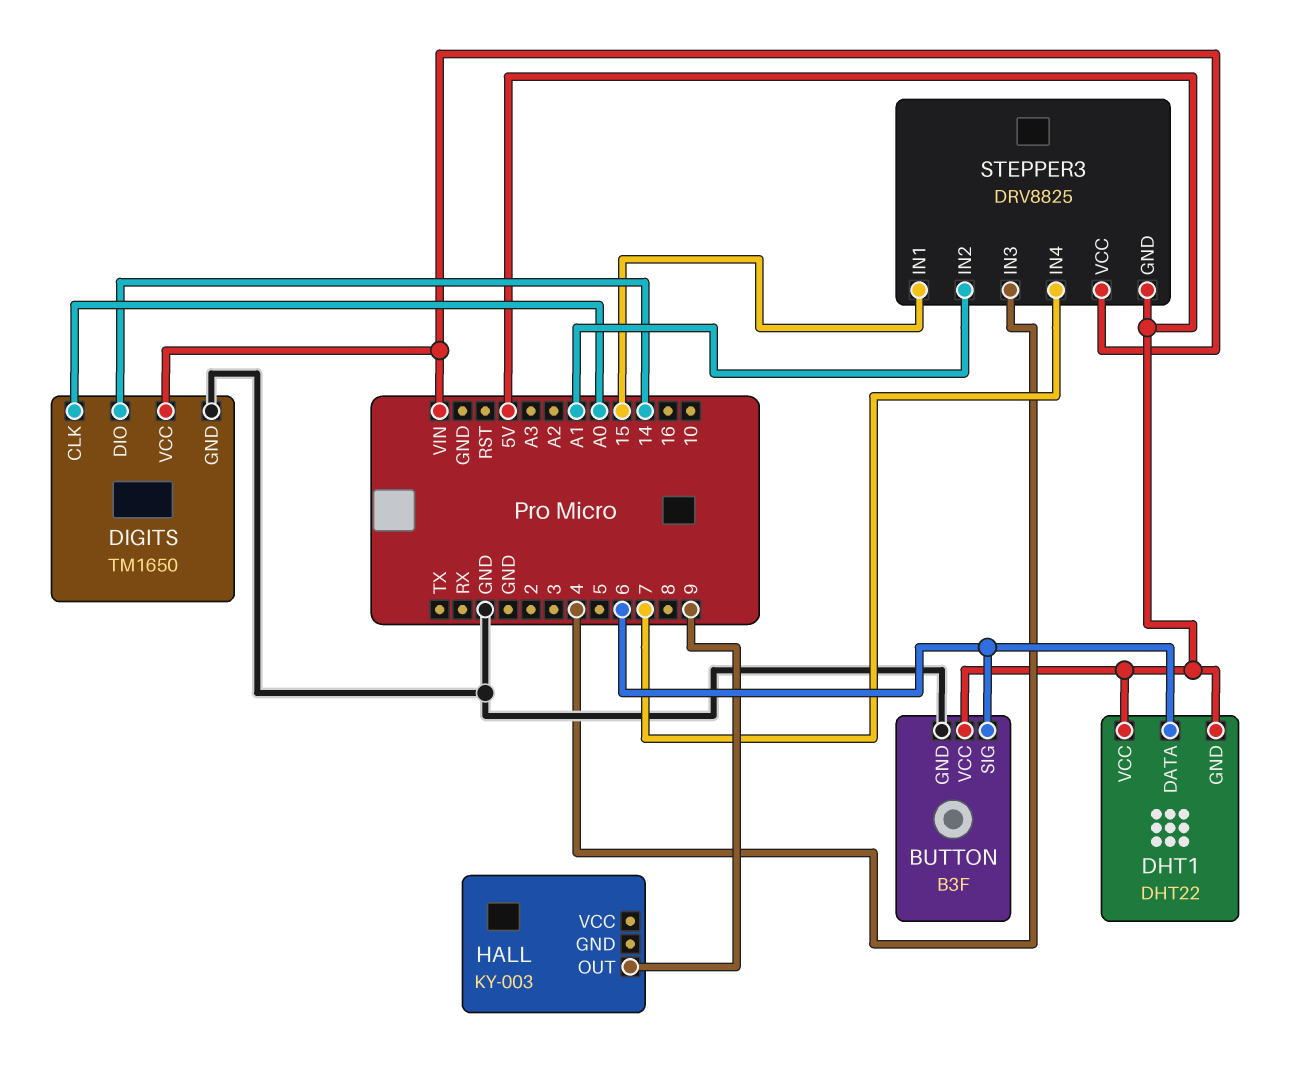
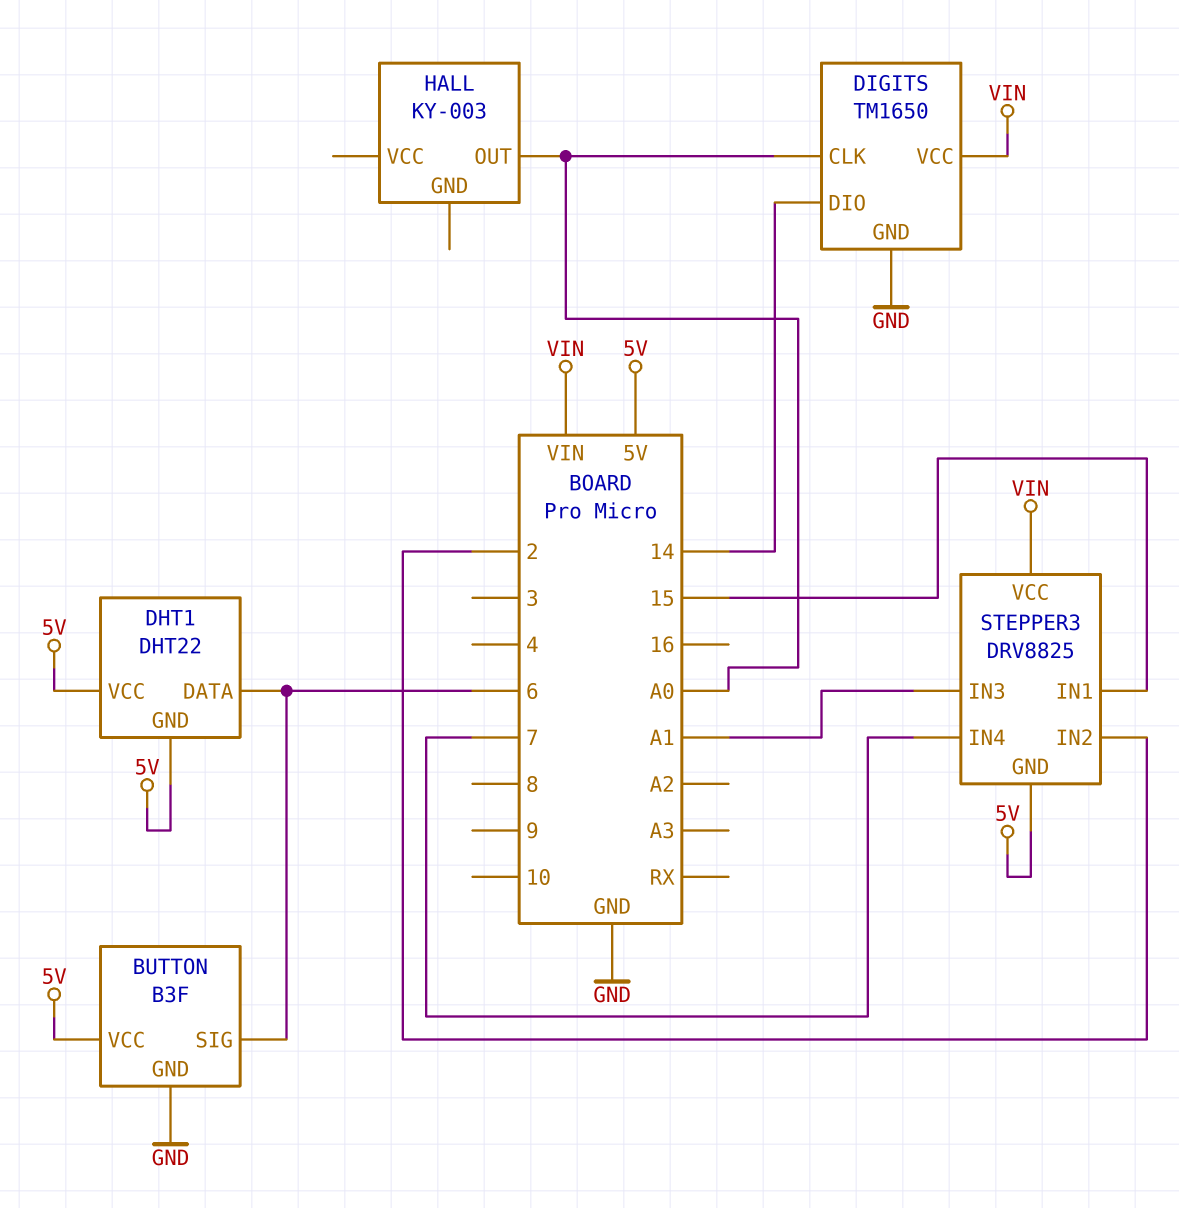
HALL pin OUT: 9 -> A0
STEPPER3 pin IN2: A1 -> 2
STEPPER3 pin IN3: 4 -> A1

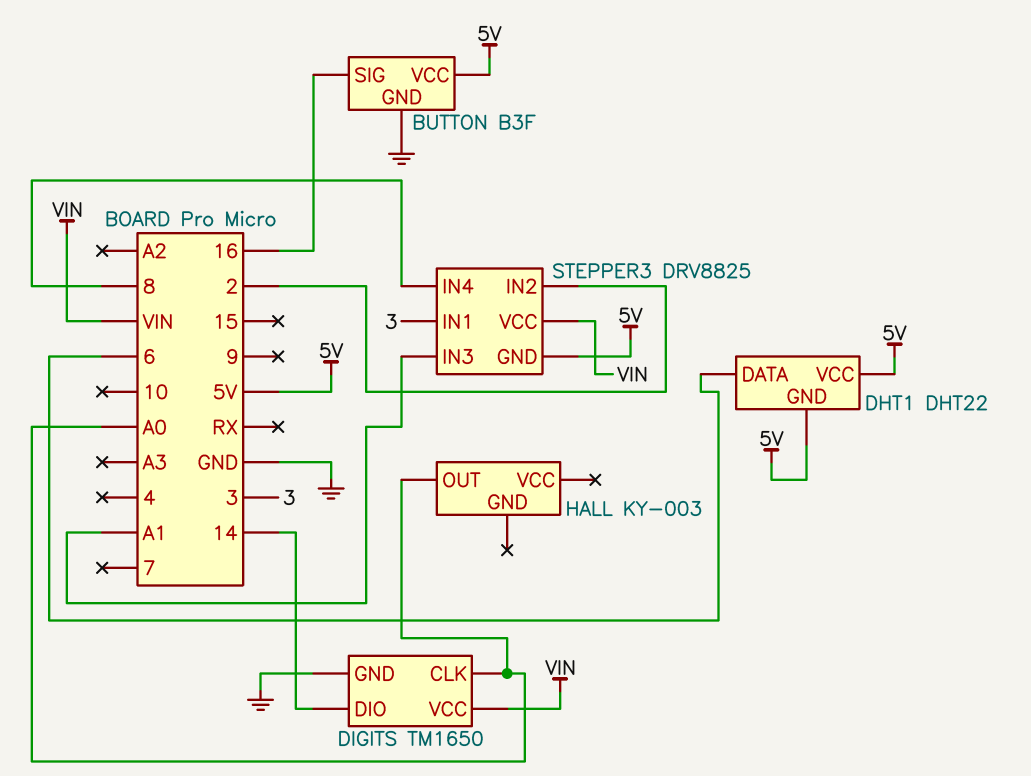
BUTTON pin SIG: 6 -> 16
STEPPER3 pin IN1: 15 -> 3
STEPPER3 pin IN4: 7 -> 8

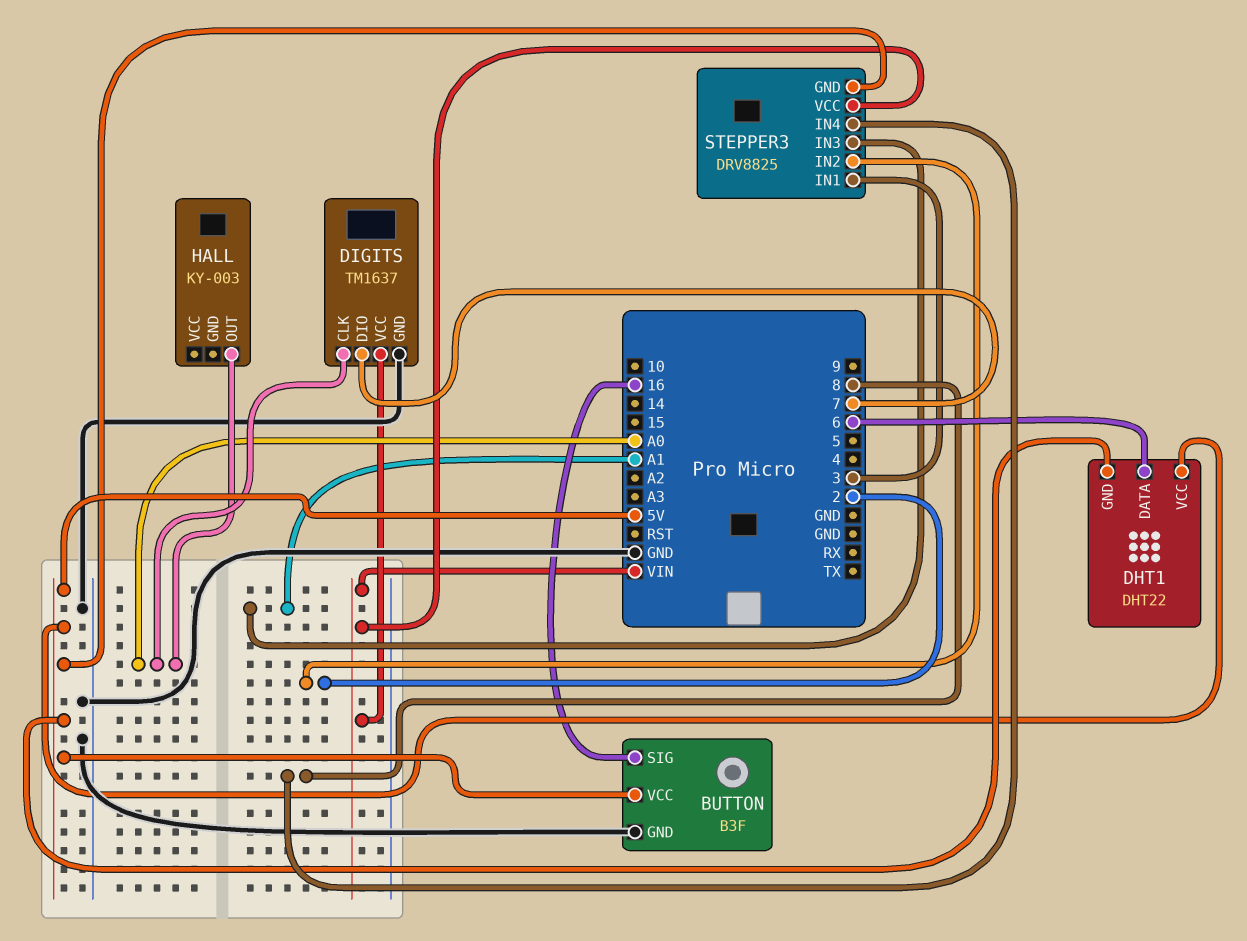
DIGITS: TM1650 -> TM1637
DIGITS pin DIO: 14 -> 7

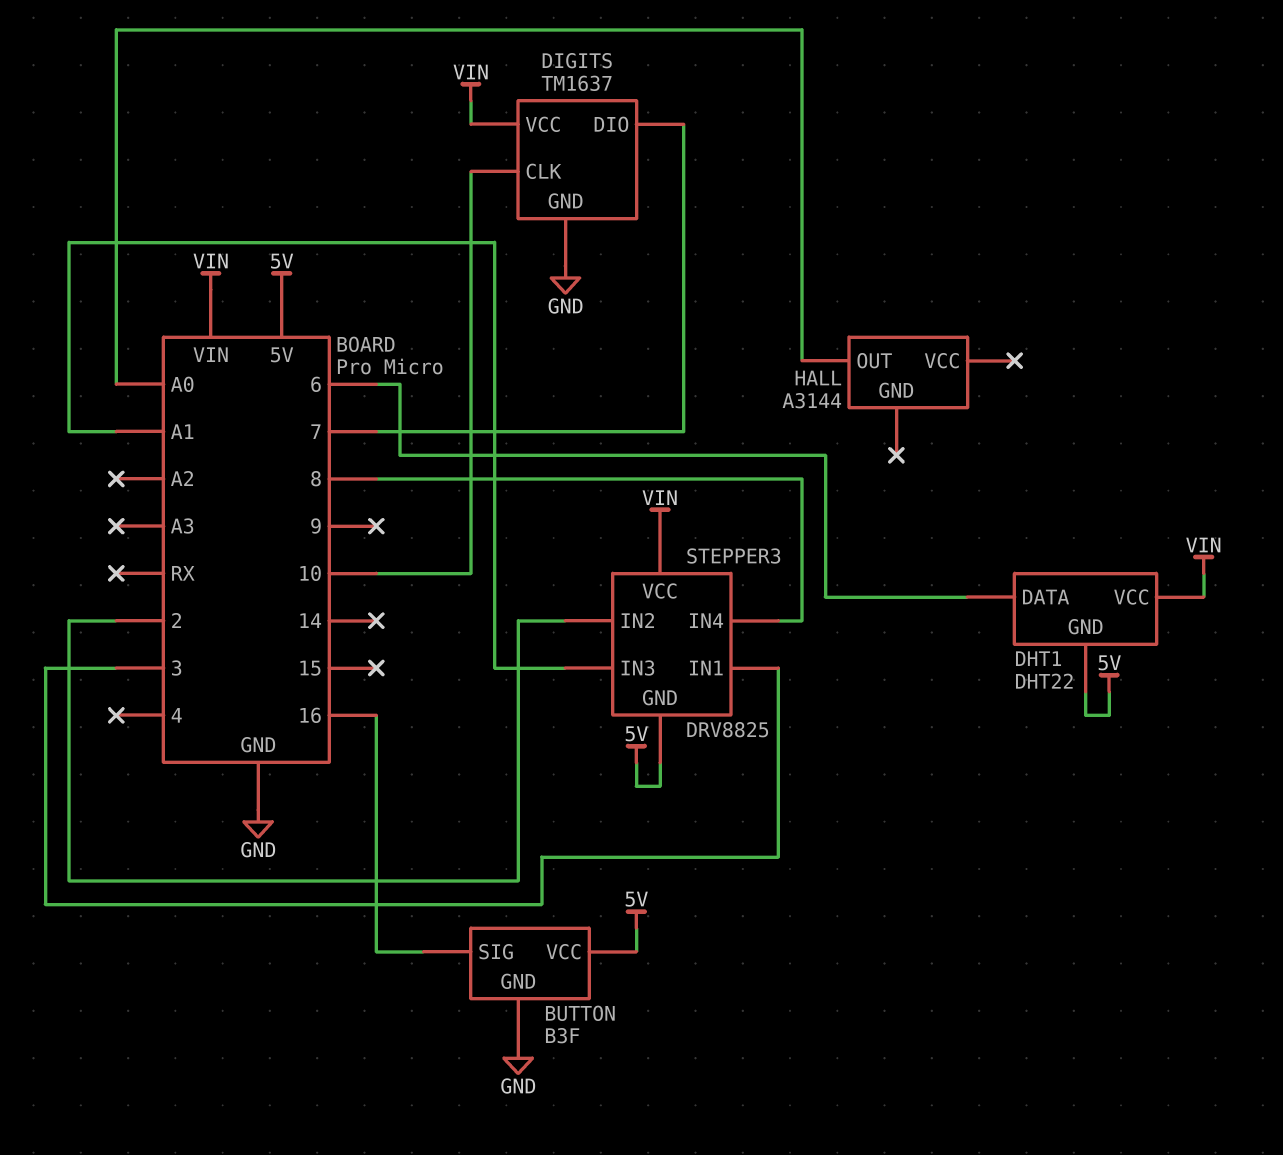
DHT1 pin VCC: 5V -> VIN
DIGITS pin CLK: A0 -> 10
HALL: KY-003 -> A3144

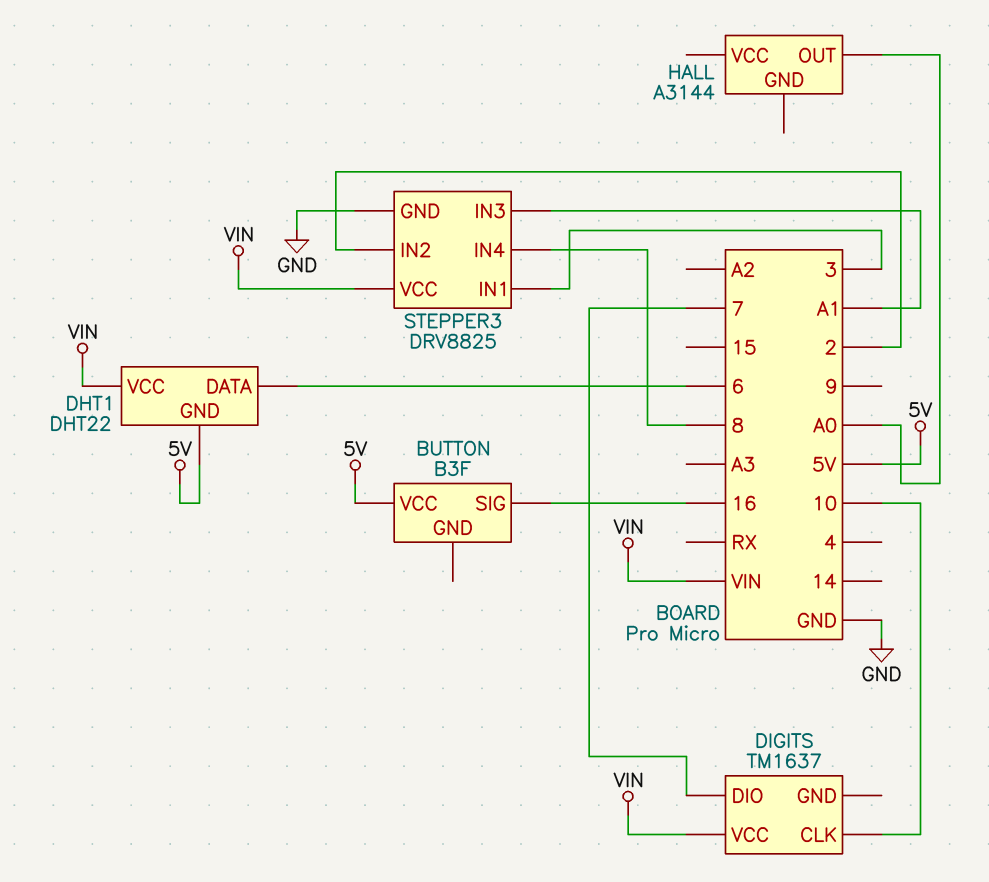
BUTTON pin GND: GND -> none
DIGITS pin GND: GND -> none
STEPPER3 pin GND: 5V -> GND

